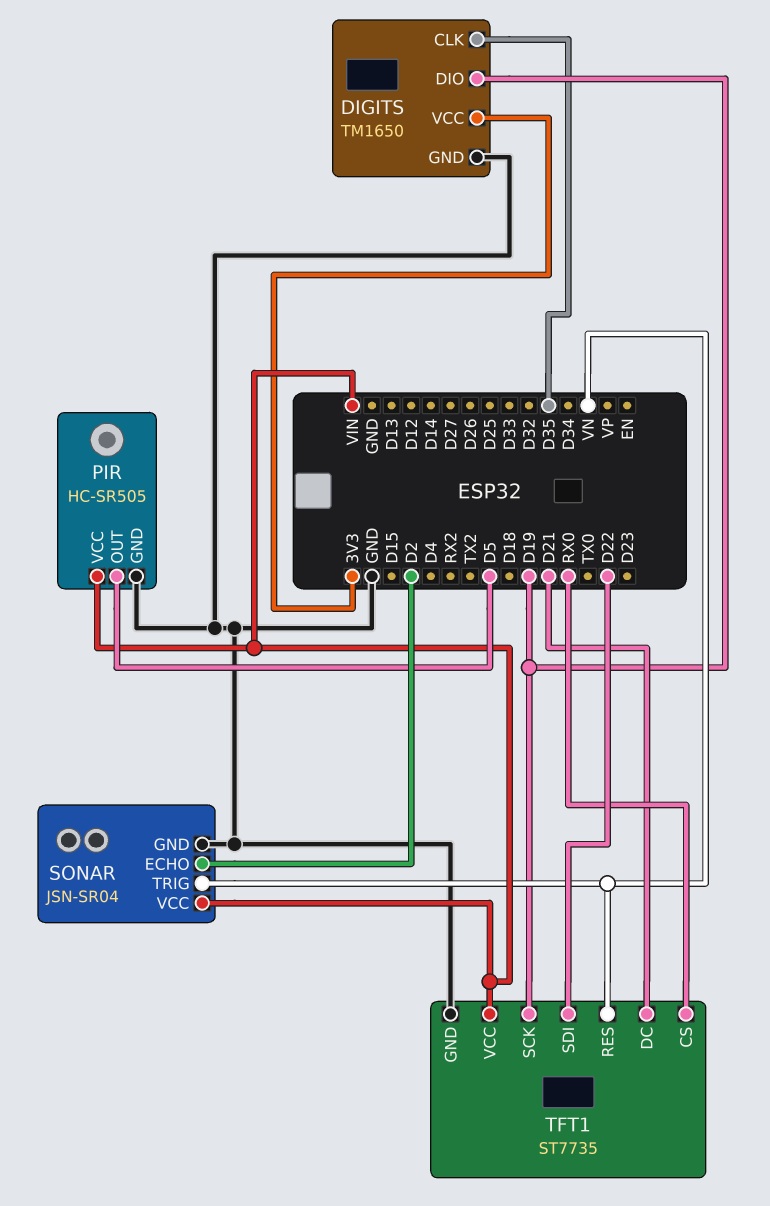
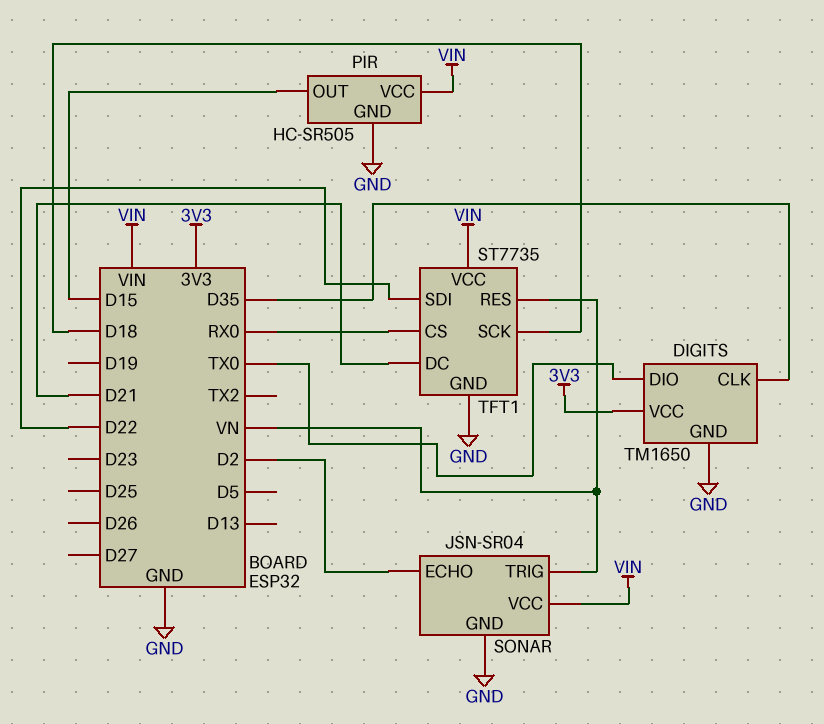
DIGITS pin DIO: D19 -> TX0
PIR pin OUT: D5 -> D15
TFT1 pin SCK: D19 -> D18

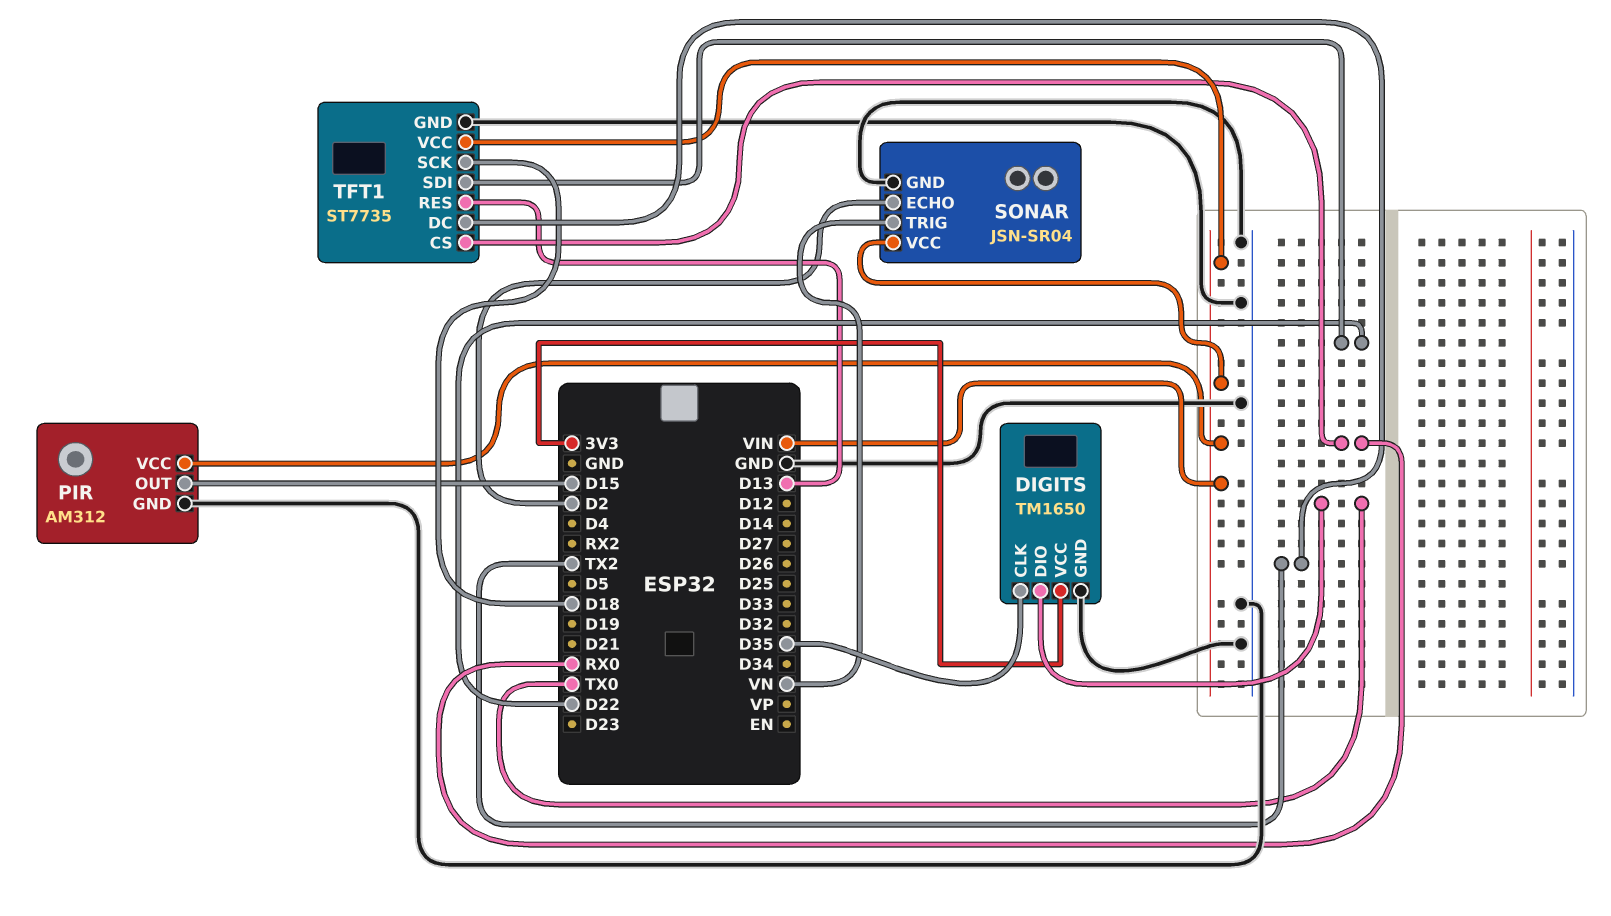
PIR: HC-SR505 -> AM312
TFT1 pin DC: D21 -> TX2
TFT1 pin RES: VN -> D13

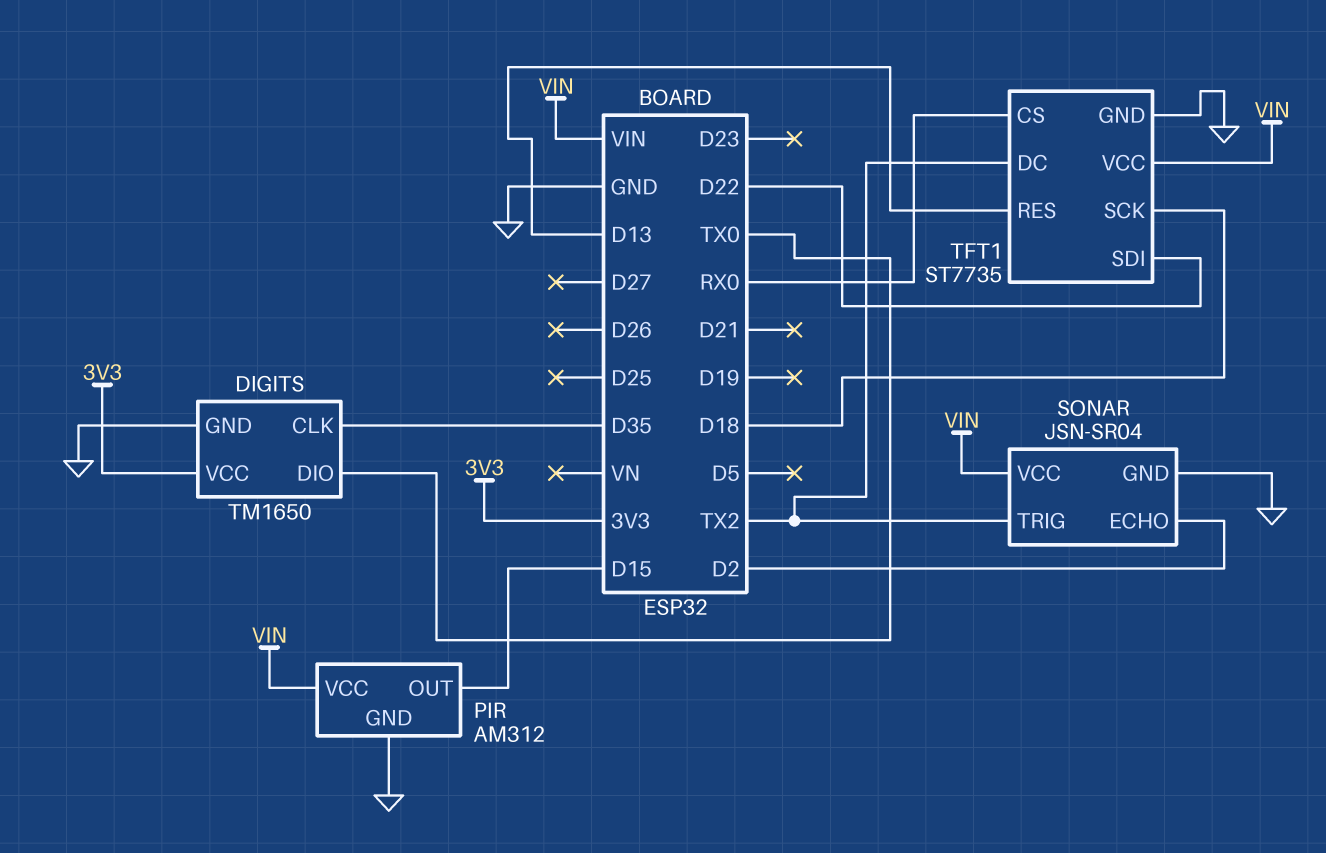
SONAR pin TRIG: VN -> TX2

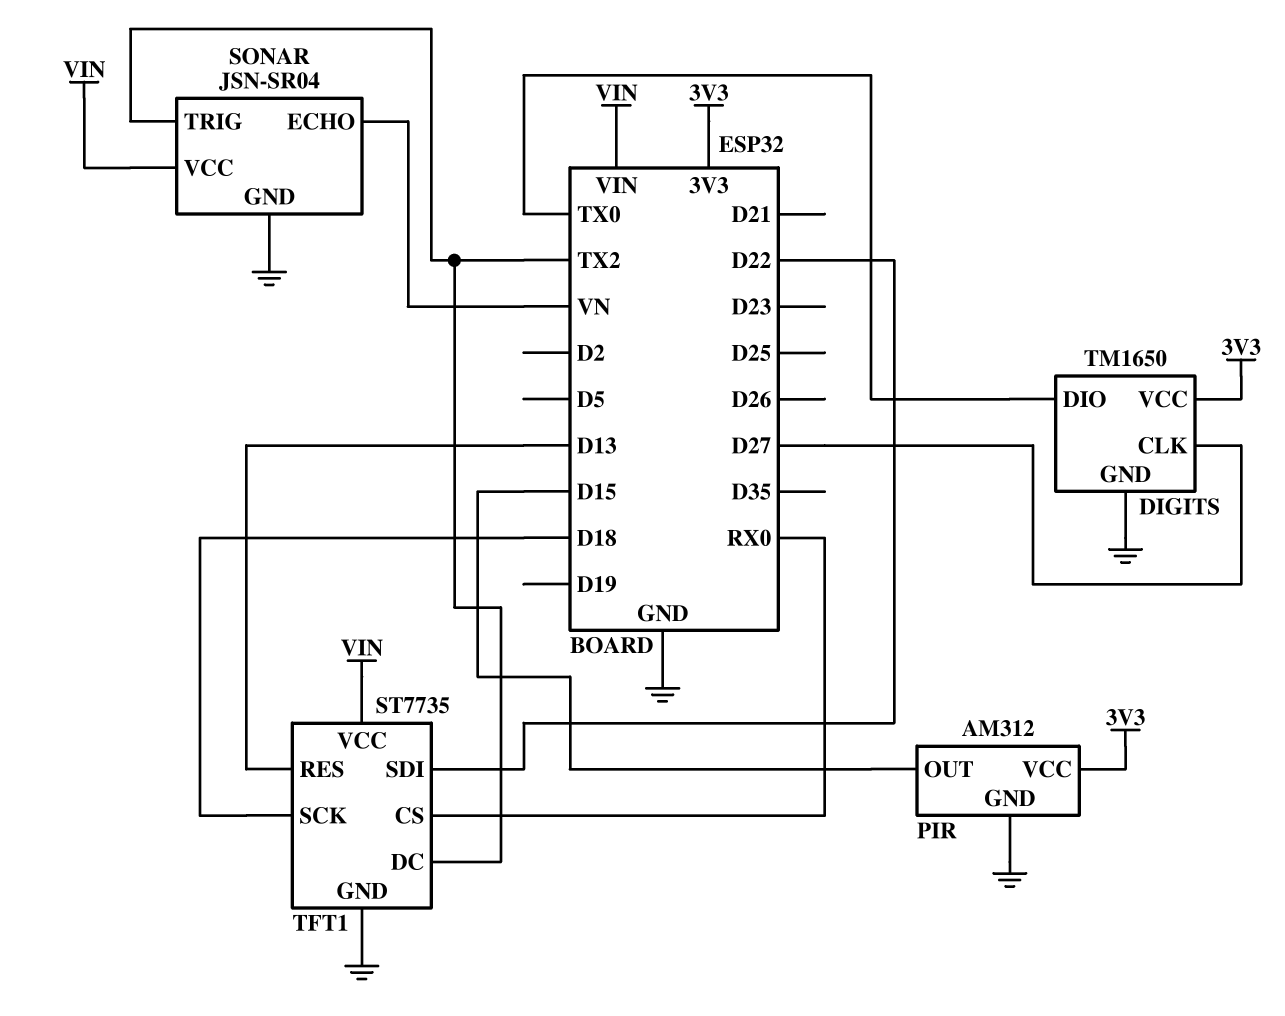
DIGITS pin CLK: D35 -> D27
PIR pin VCC: VIN -> 3V3
SONAR pin ECHO: D2 -> VN

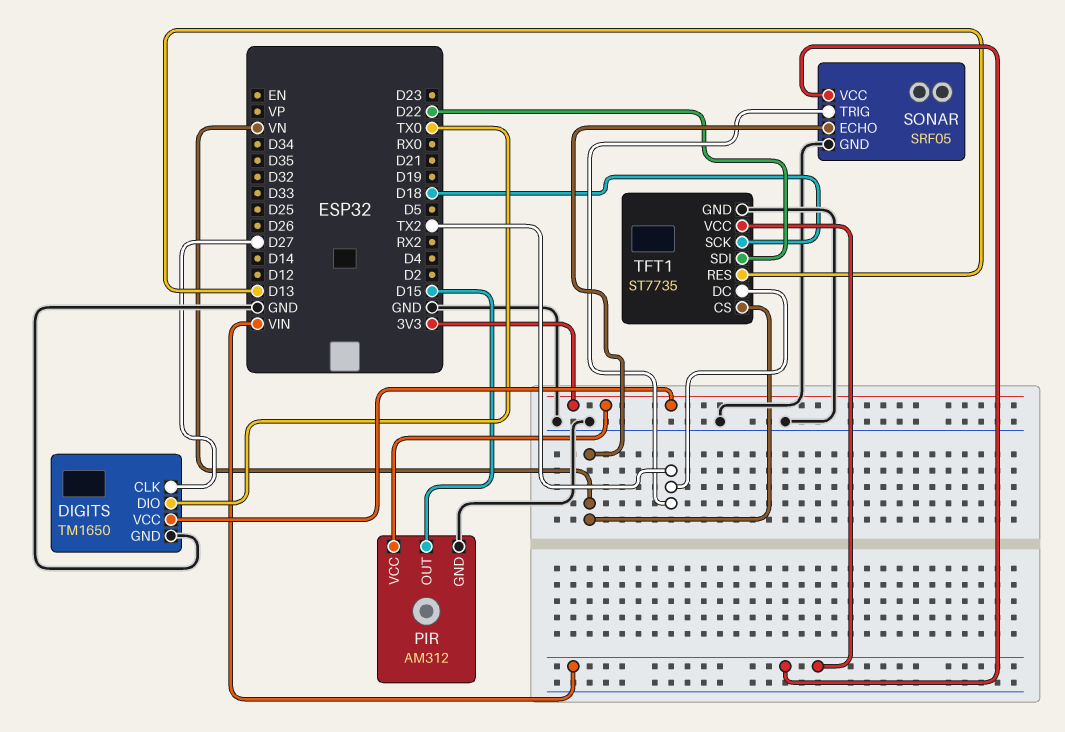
SONAR: JSN-SR04 -> SRF05
TFT1 pin CS: RX0 -> VN

